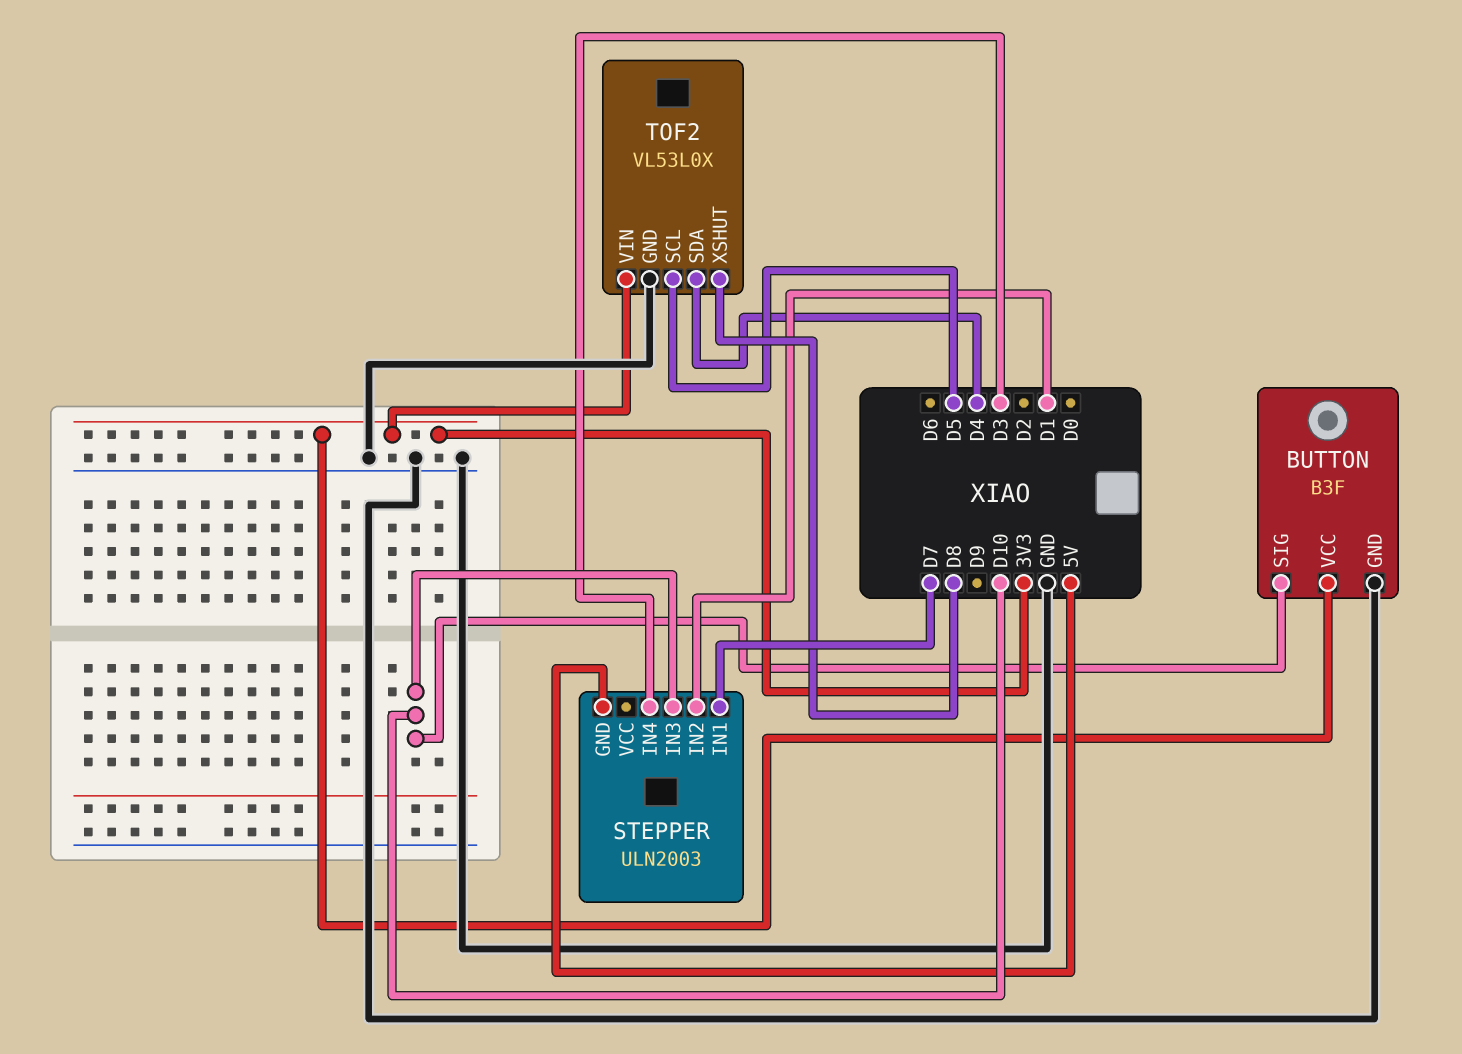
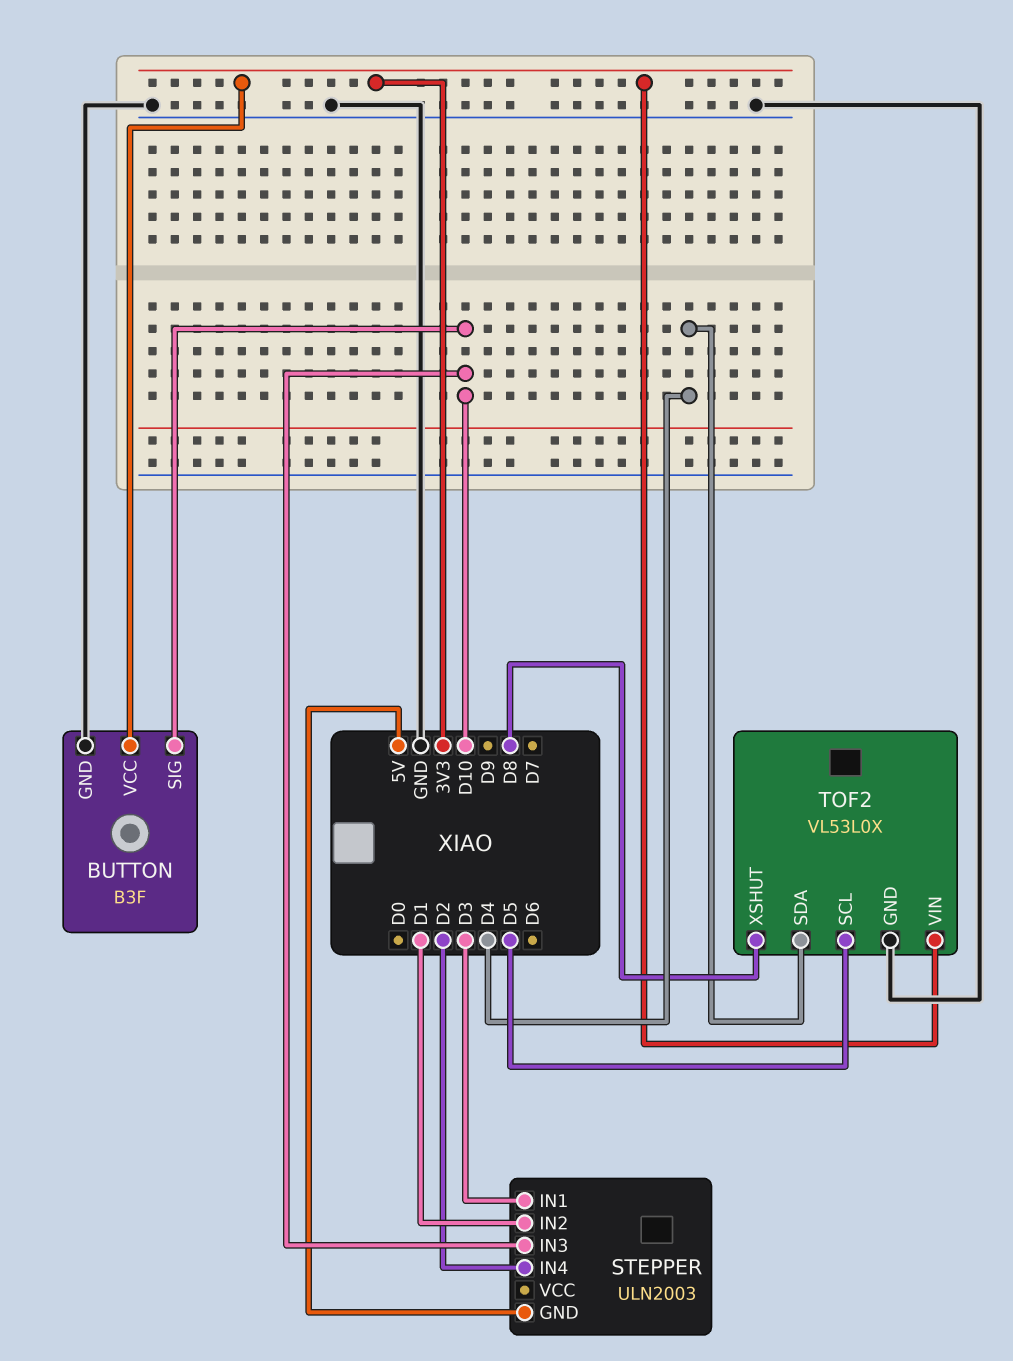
STEPPER pin IN1: D7 -> D3
STEPPER pin IN4: D3 -> D2

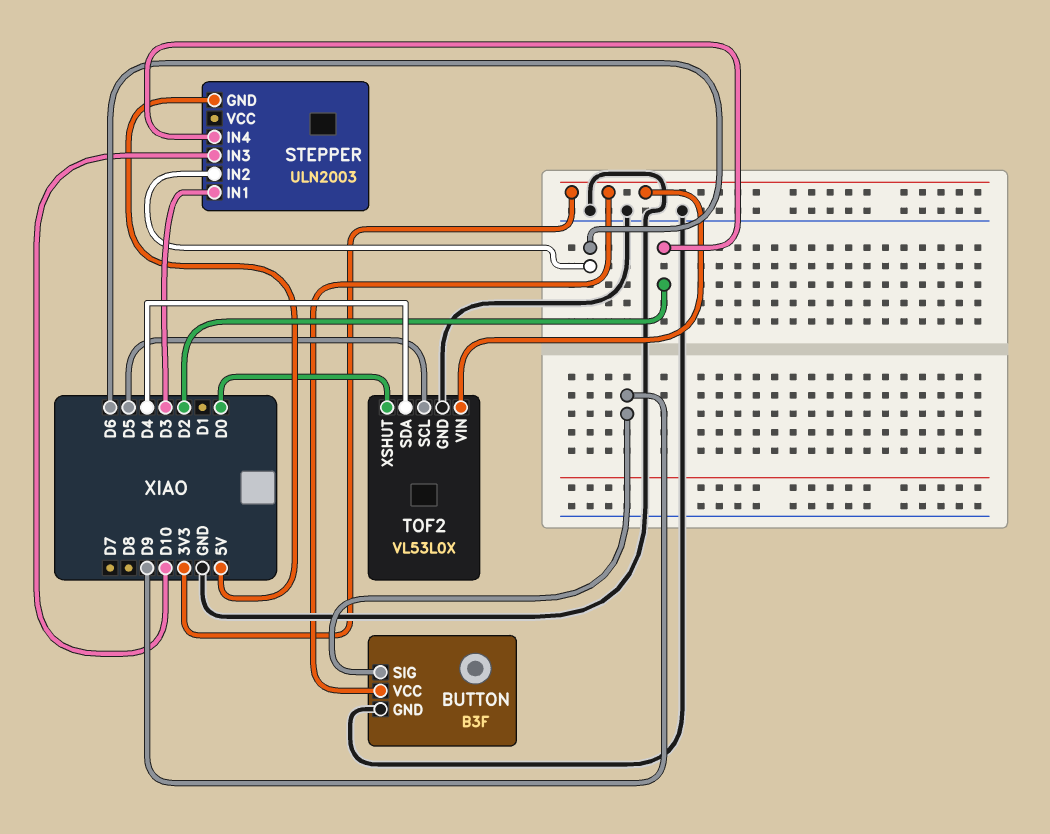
BUTTON pin SIG: D10 -> D9
STEPPER pin IN2: D1 -> D6
TOF2 pin XSHUT: D8 -> D0

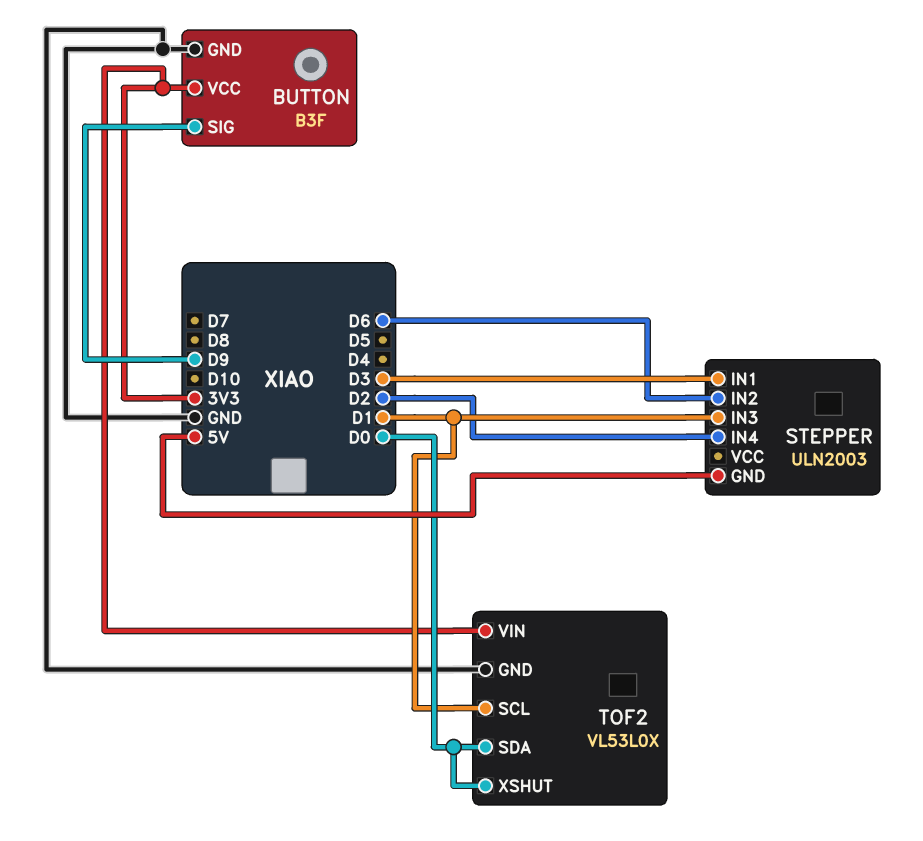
STEPPER pin IN3: D10 -> D1
TOF2 pin SCL: D5 -> D1
TOF2 pin SDA: D4 -> D0

